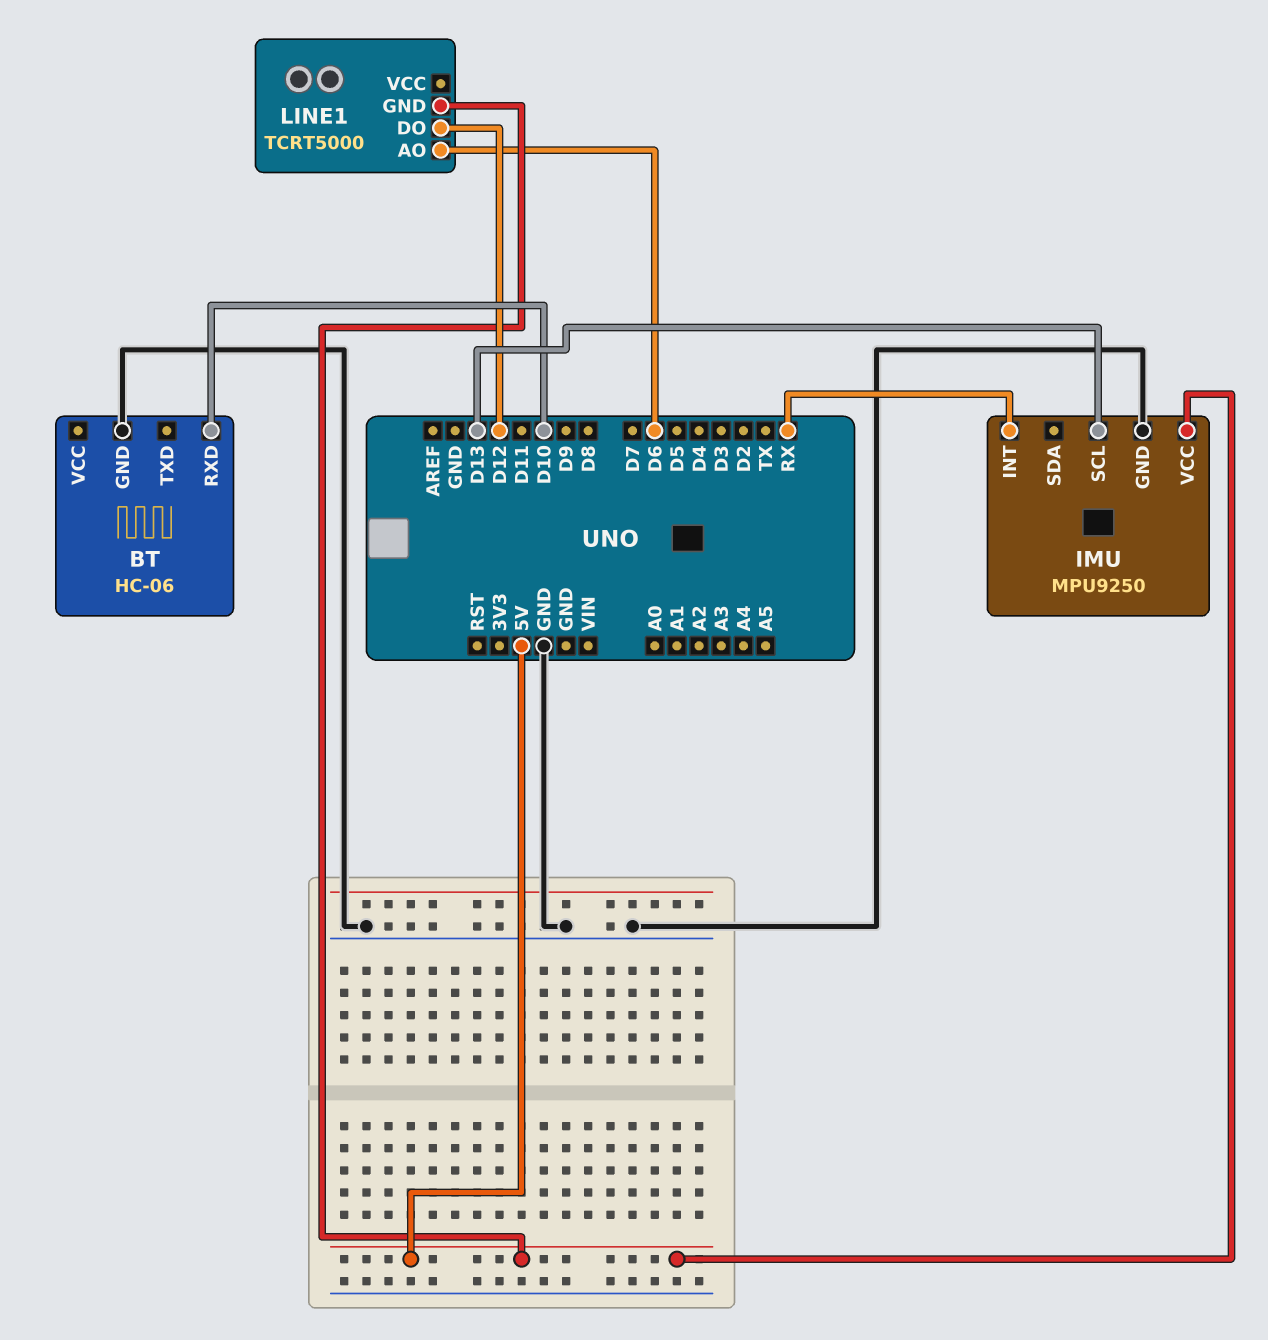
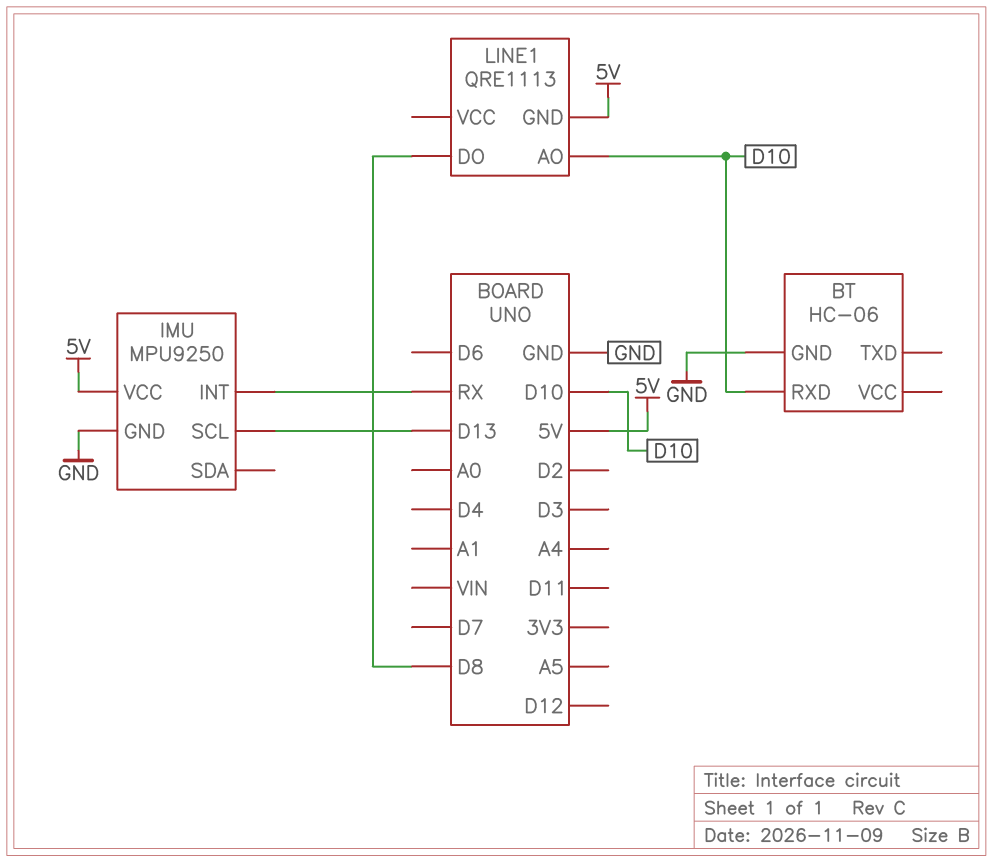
LINE1: TCRT5000 -> QRE1113
LINE1 pin AO: D6 -> D10
LINE1 pin DO: D12 -> D8

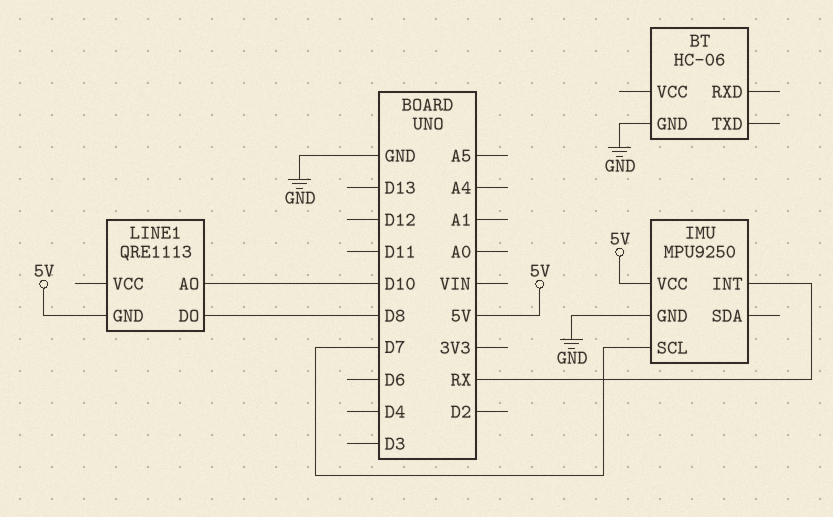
BT pin RXD: D10 -> none
IMU pin SCL: D13 -> D7

